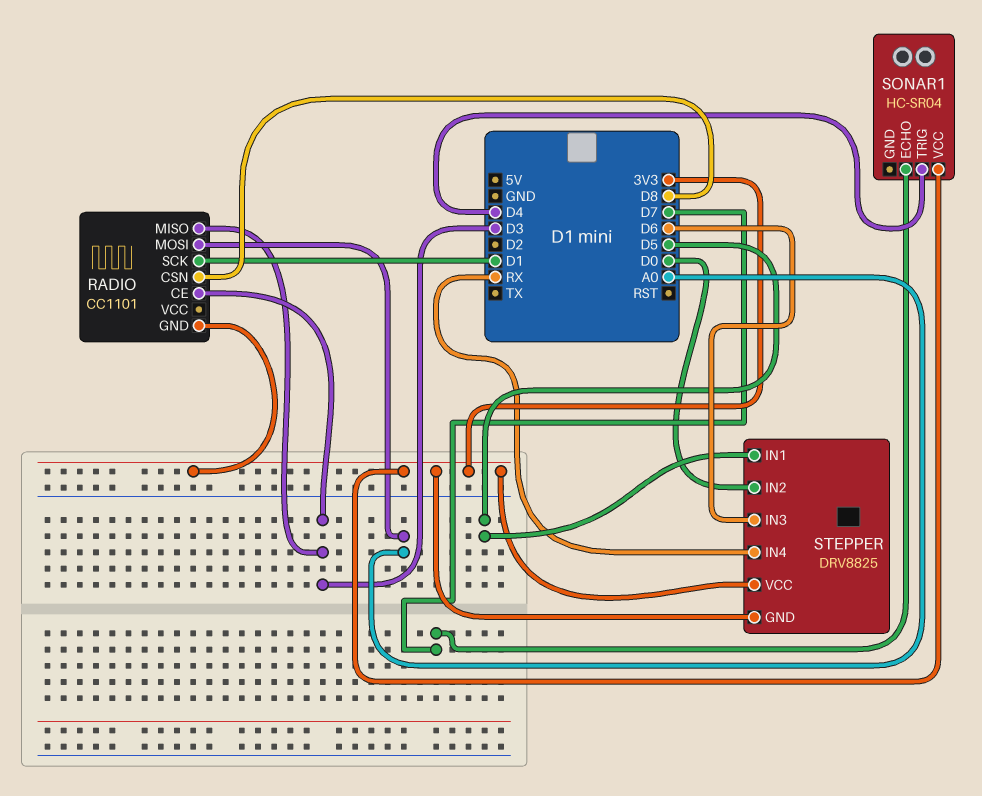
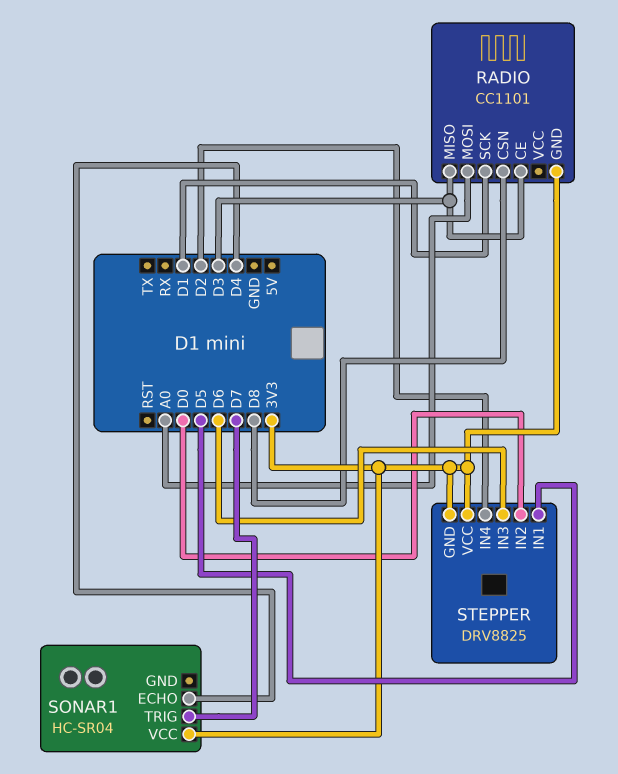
SONAR1 pin ECHO: D7 -> D4
SONAR1 pin TRIG: D4 -> D7
STEPPER pin IN4: RX -> D2

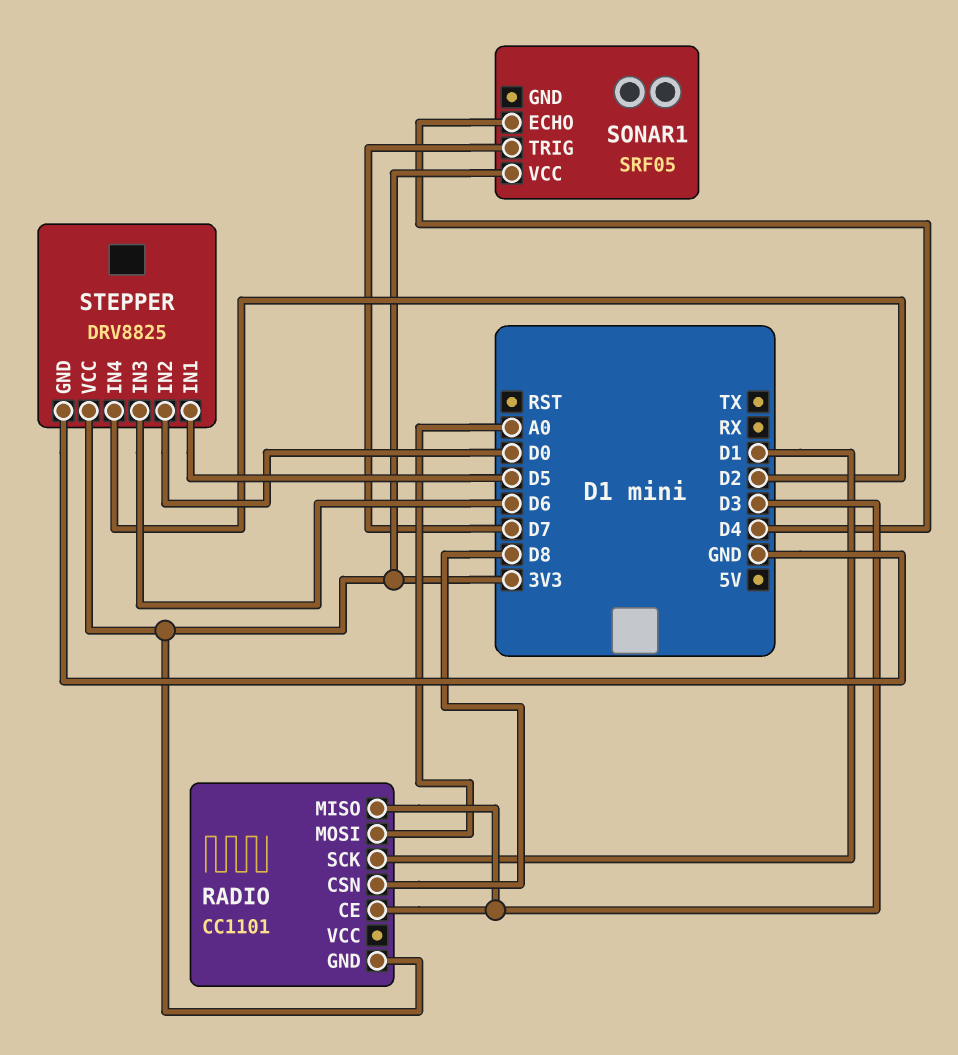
SONAR1: HC-SR04 -> SRF05
STEPPER pin GND: 3V3 -> GND

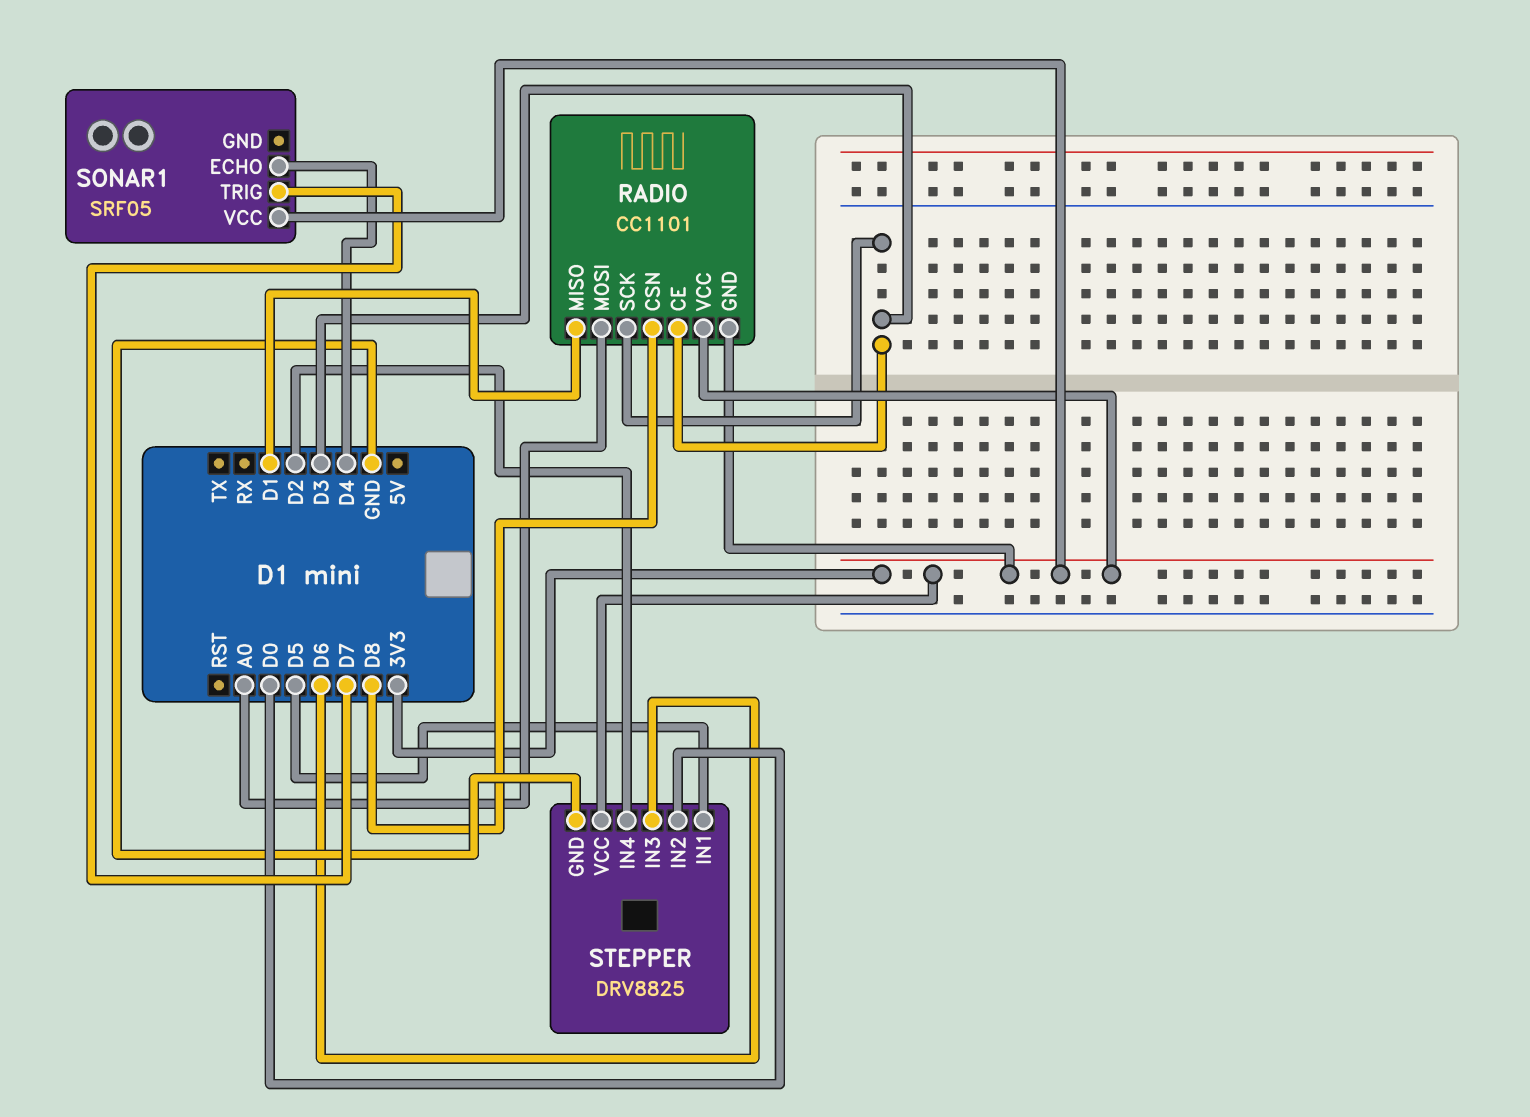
RADIO pin MISO: D3 -> D1
RADIO pin SCK: D1 -> D3
RADIO pin VCC: none -> 3V3

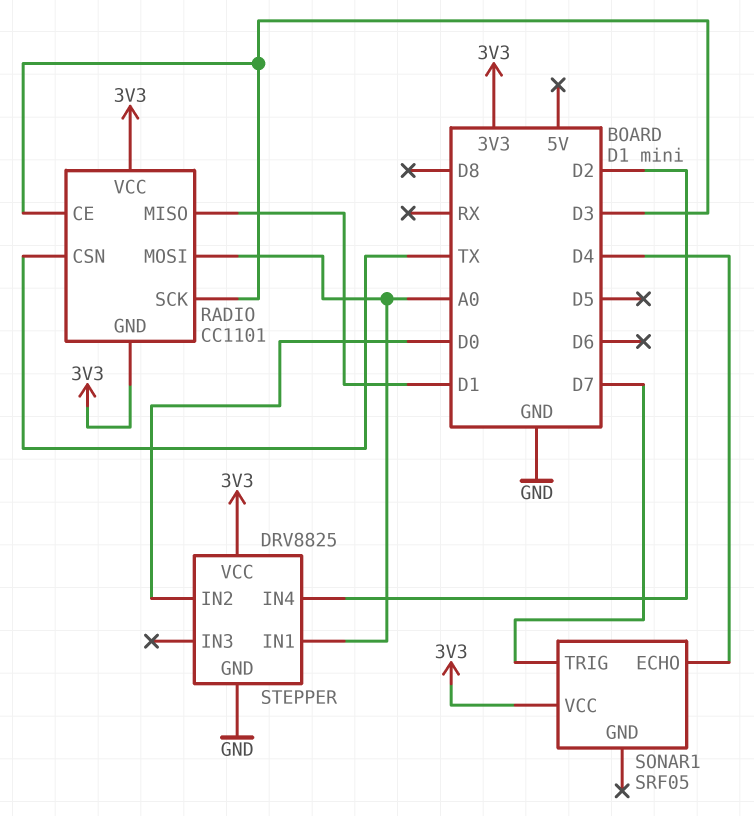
RADIO pin CSN: D8 -> TX
STEPPER pin IN1: D5 -> A0
STEPPER pin IN3: D6 -> none

